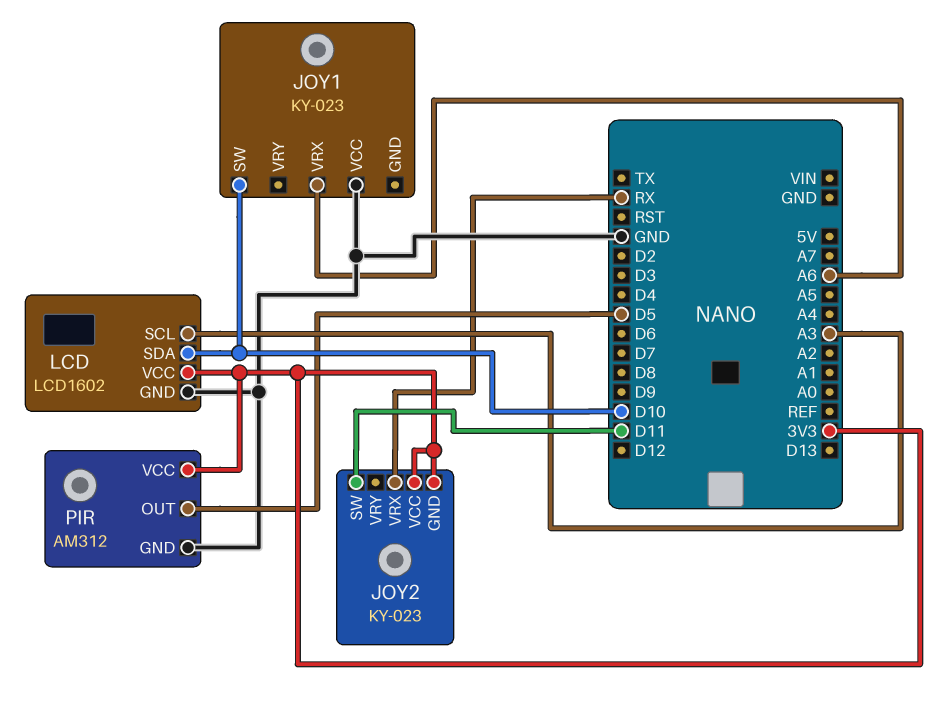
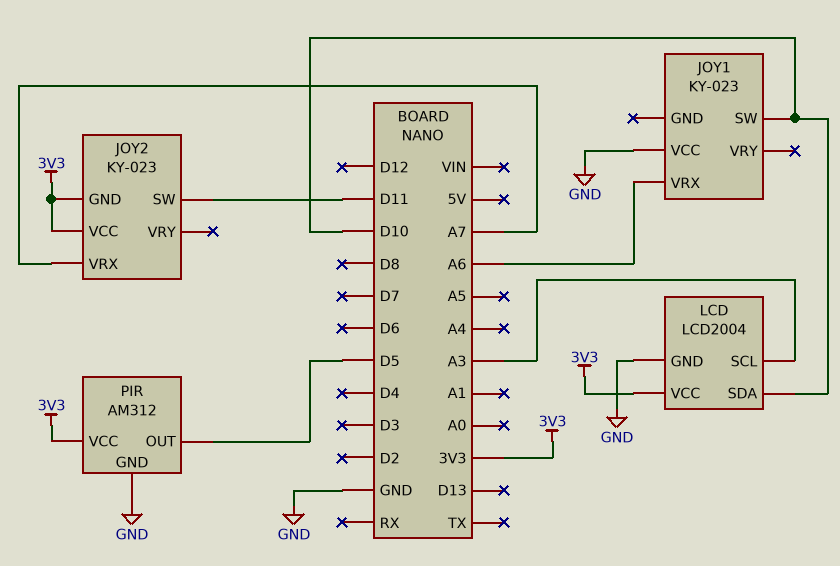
JOY2 pin VRX: RX -> A7
LCD: LCD1602 -> LCD2004

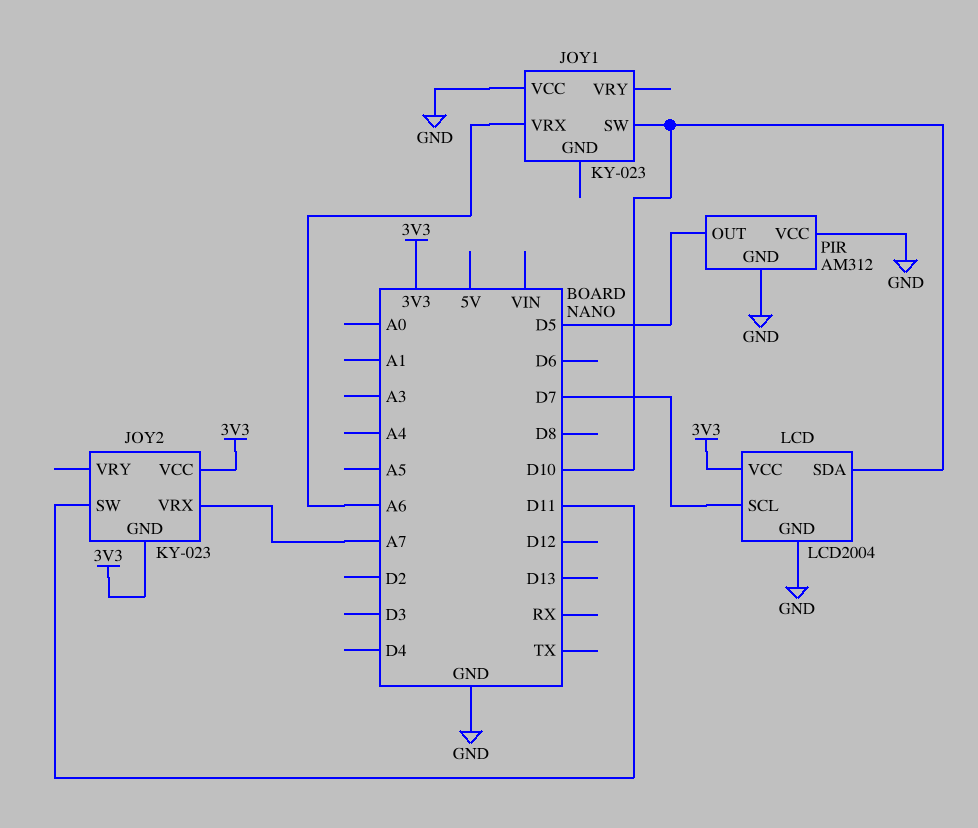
LCD pin SCL: A3 -> D7
PIR pin VCC: 3V3 -> GND

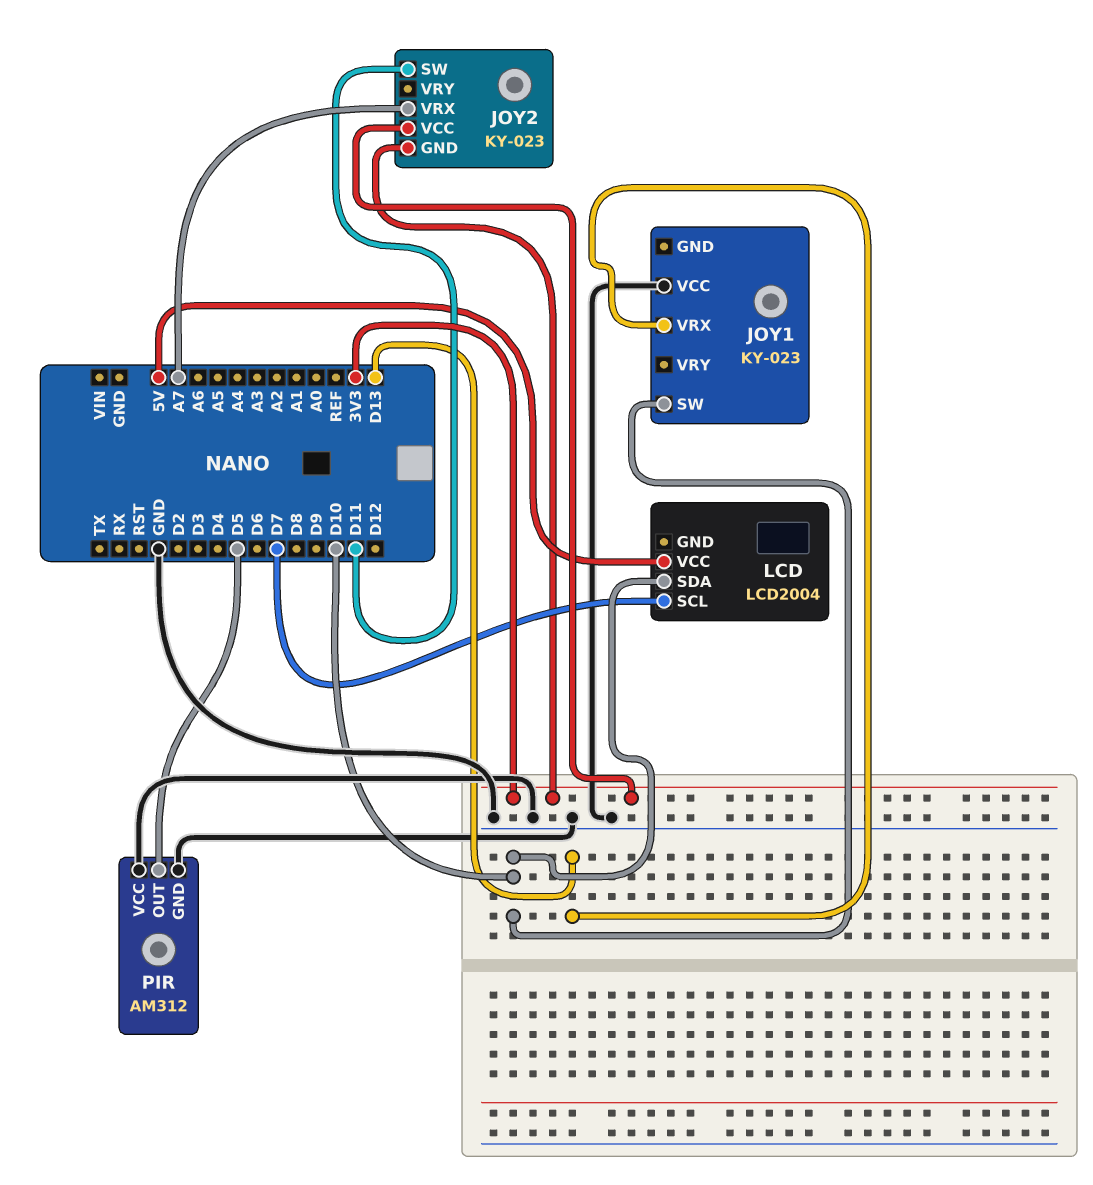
JOY1 pin VRX: A6 -> D13
LCD pin GND: GND -> none
LCD pin VCC: 3V3 -> 5V

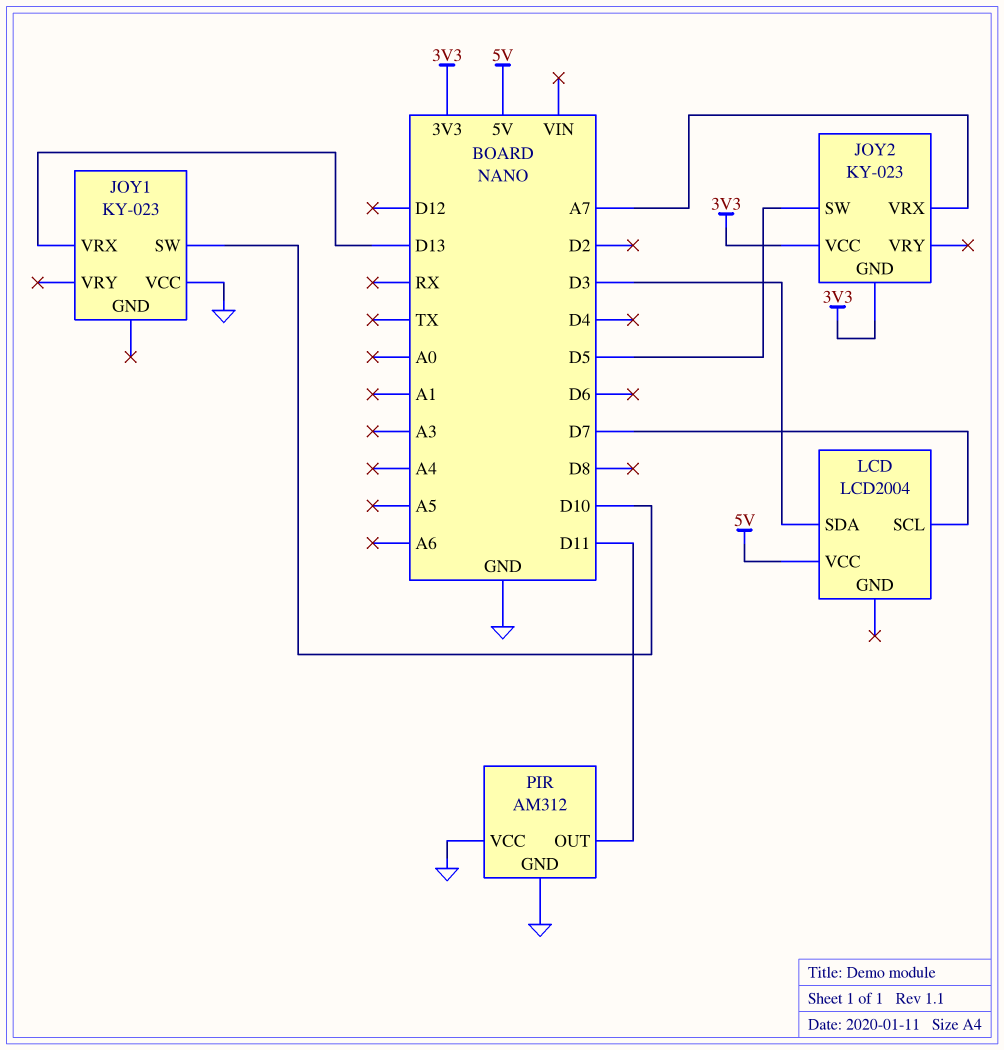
JOY2 pin SW: D11 -> D5
LCD pin SDA: D10 -> D3
PIR pin OUT: D5 -> D11

